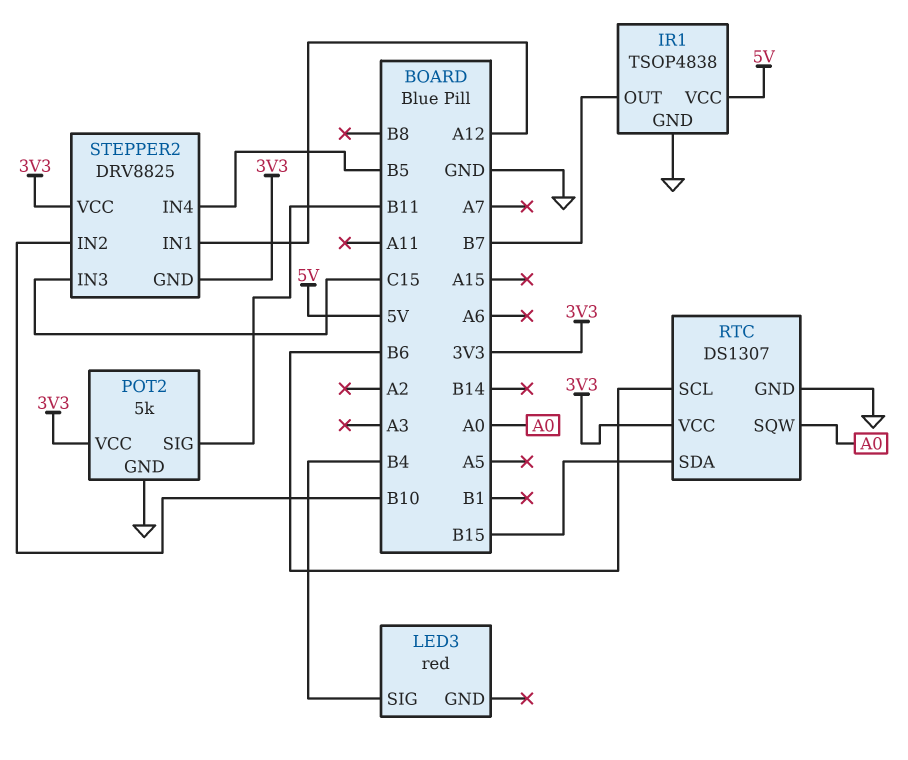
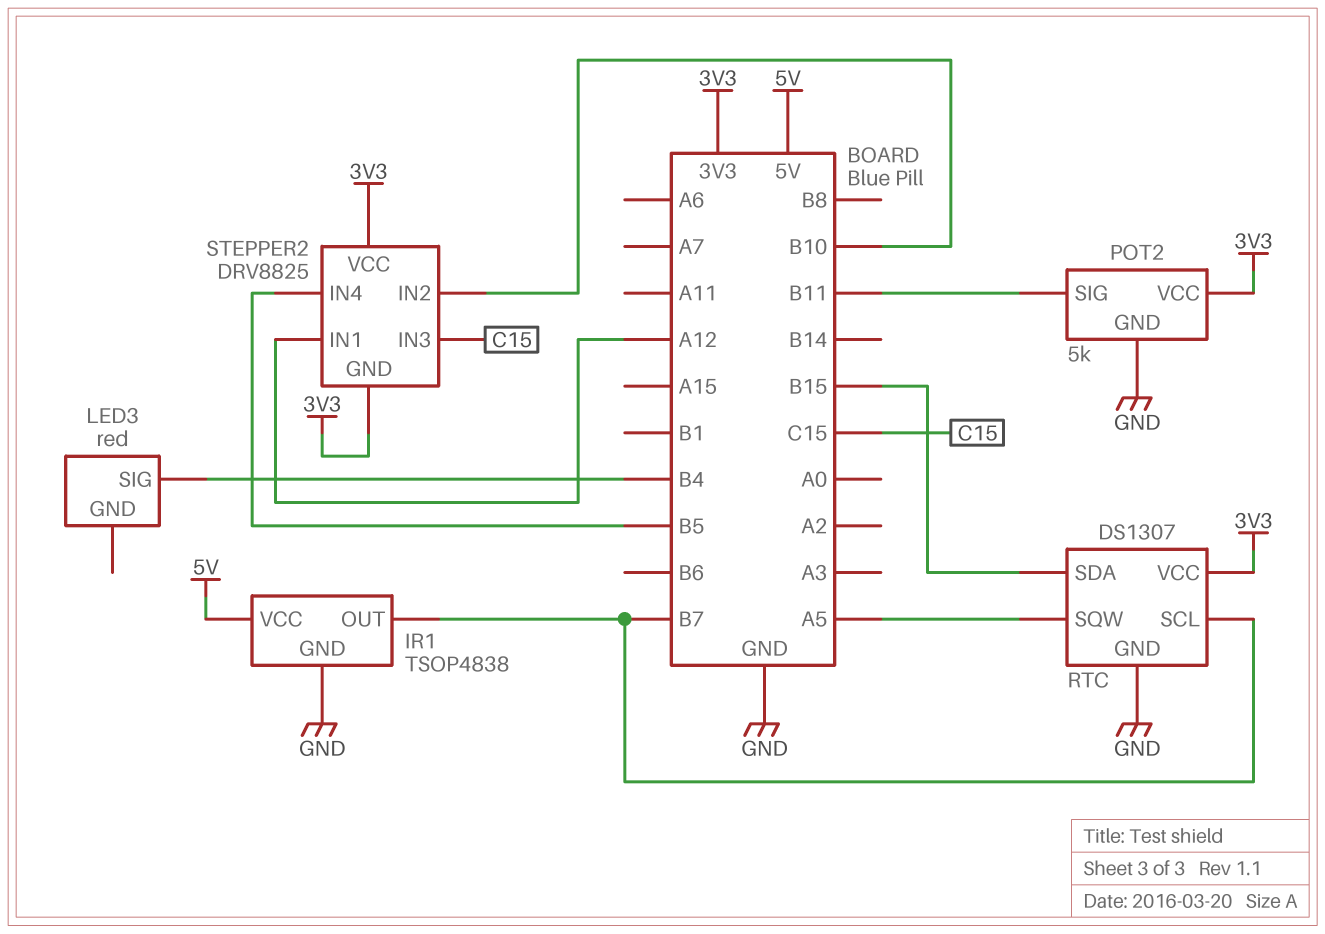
RTC pin SCL: B6 -> B7
RTC pin SQW: A0 -> A5

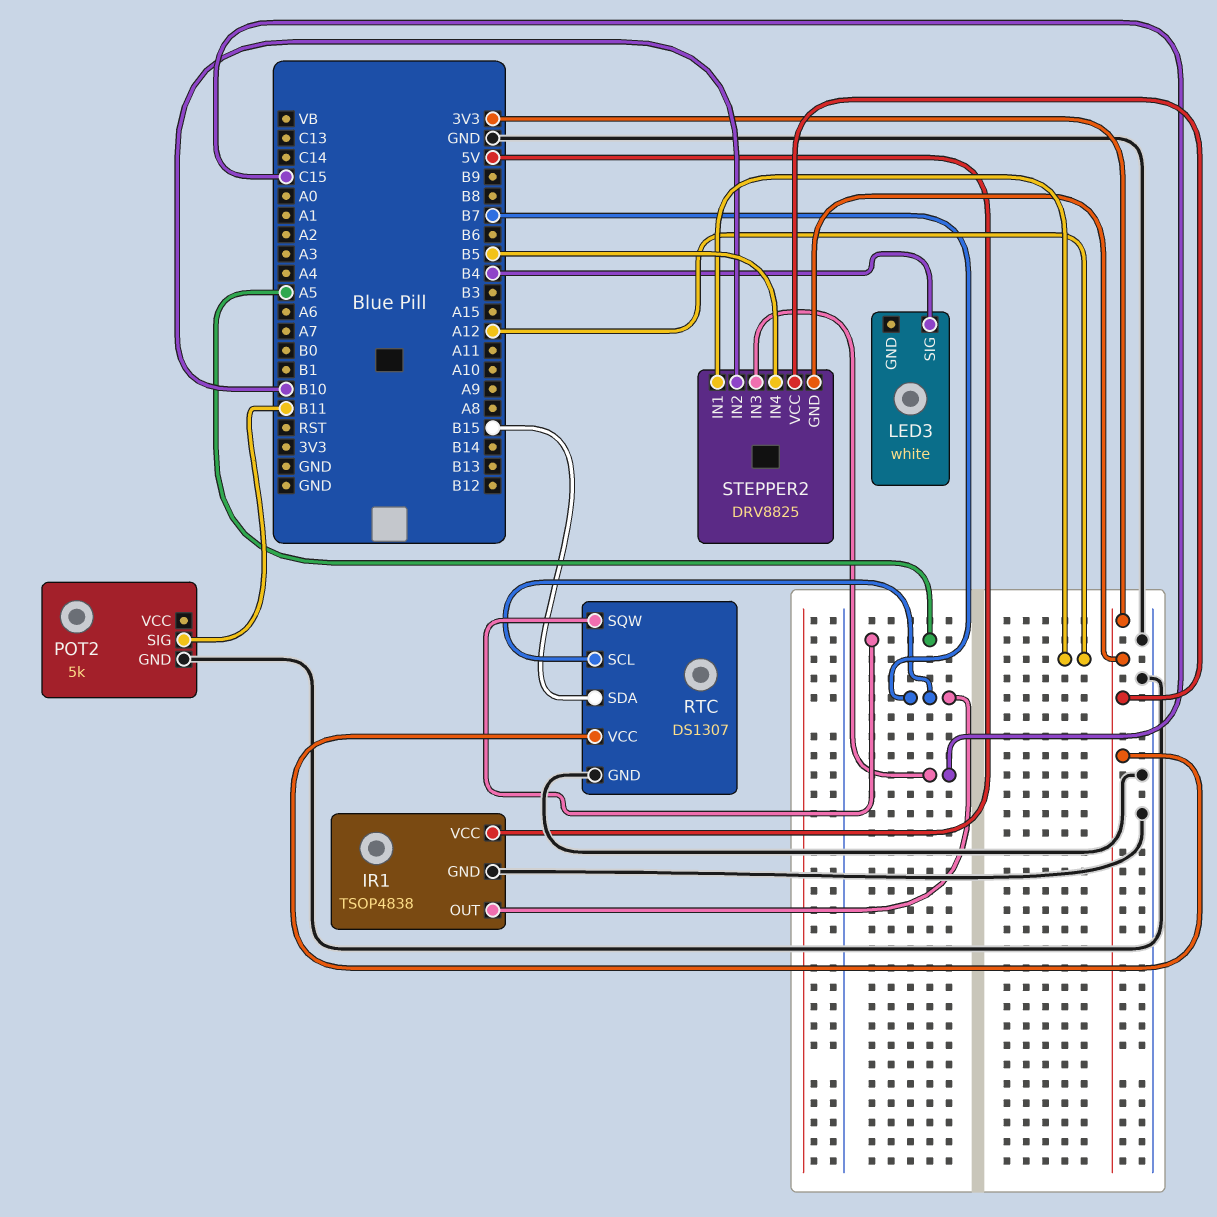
LED3: red -> white
POT2 pin VCC: 3V3 -> none

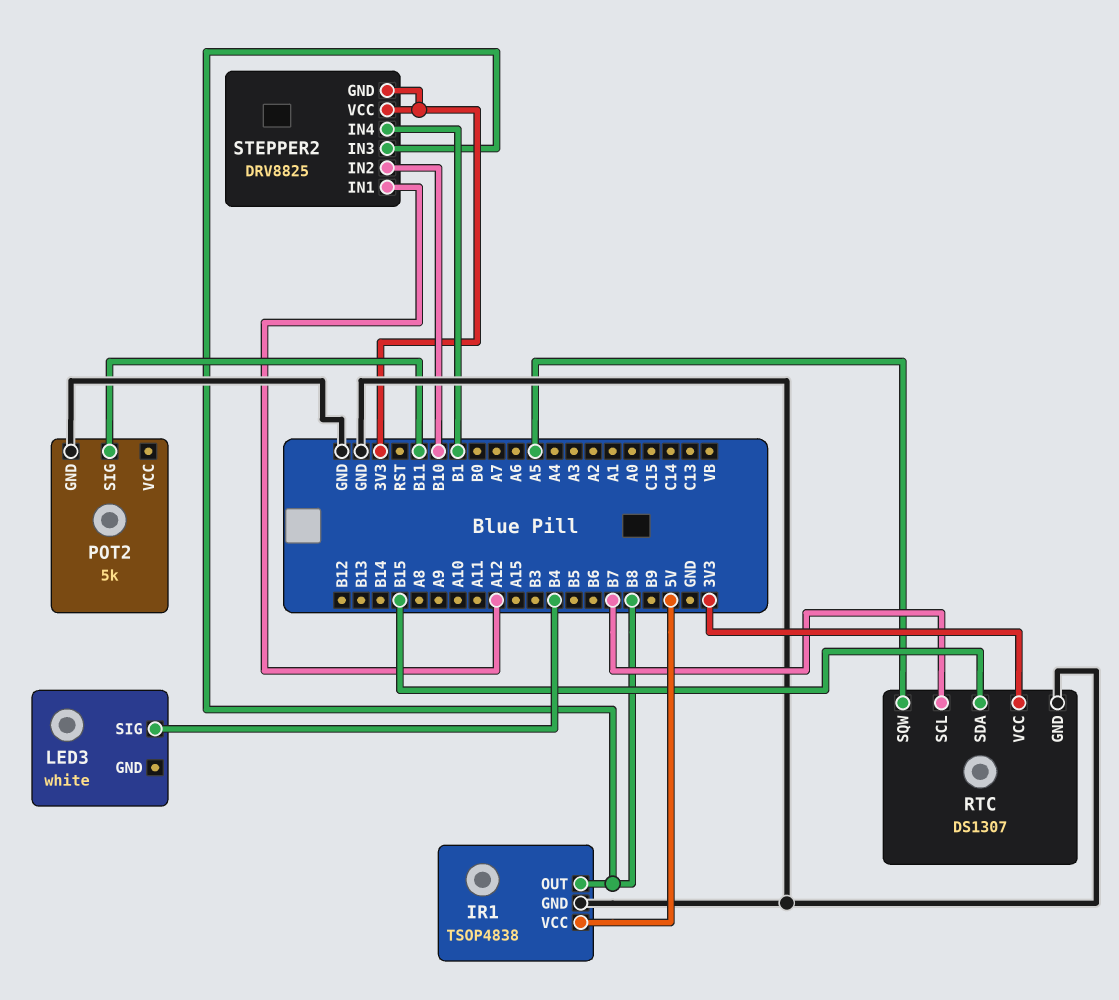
IR1 pin OUT: B7 -> B8
STEPPER2 pin IN3: C15 -> B8
STEPPER2 pin IN4: B5 -> B1

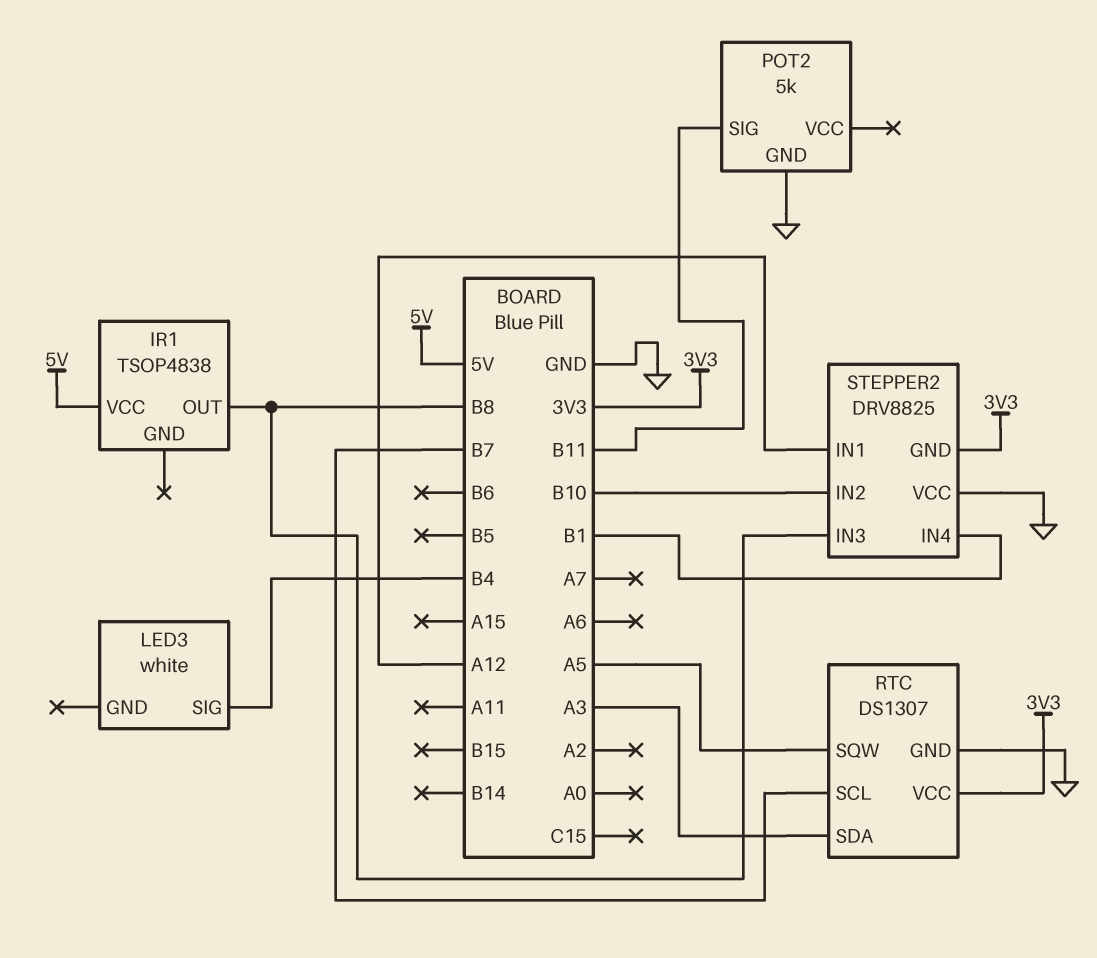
IR1 pin GND: GND -> none
RTC pin SDA: B15 -> A3
STEPPER2 pin VCC: 3V3 -> GND

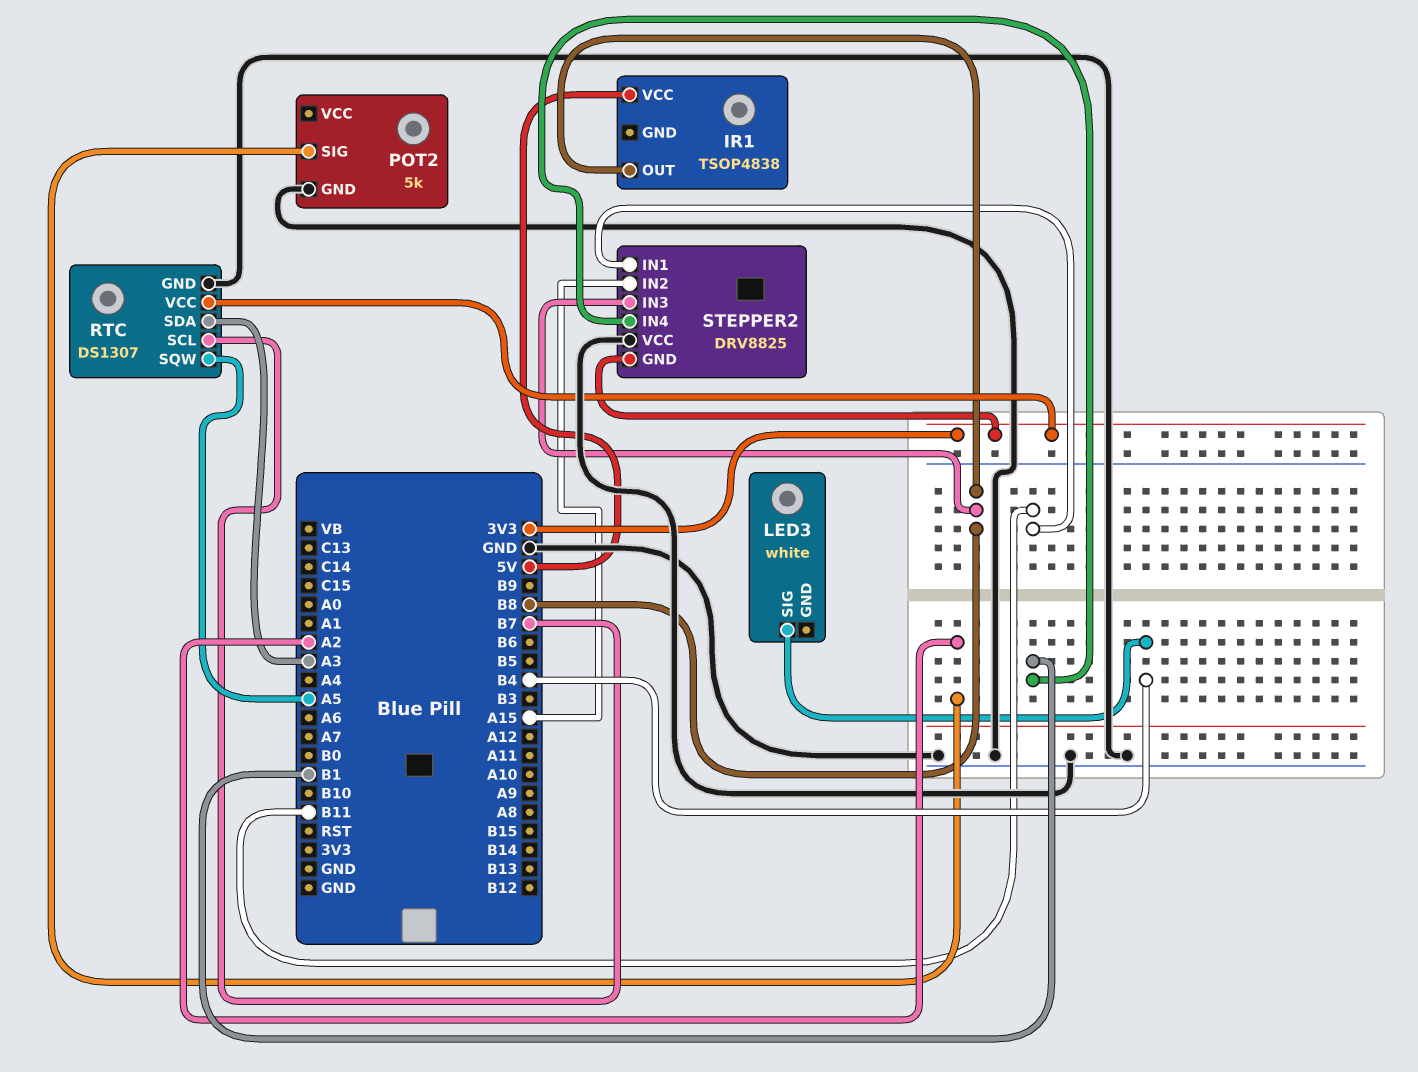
POT2 pin SIG: B11 -> A2
STEPPER2 pin IN1: A12 -> B11
STEPPER2 pin IN2: B10 -> A15

